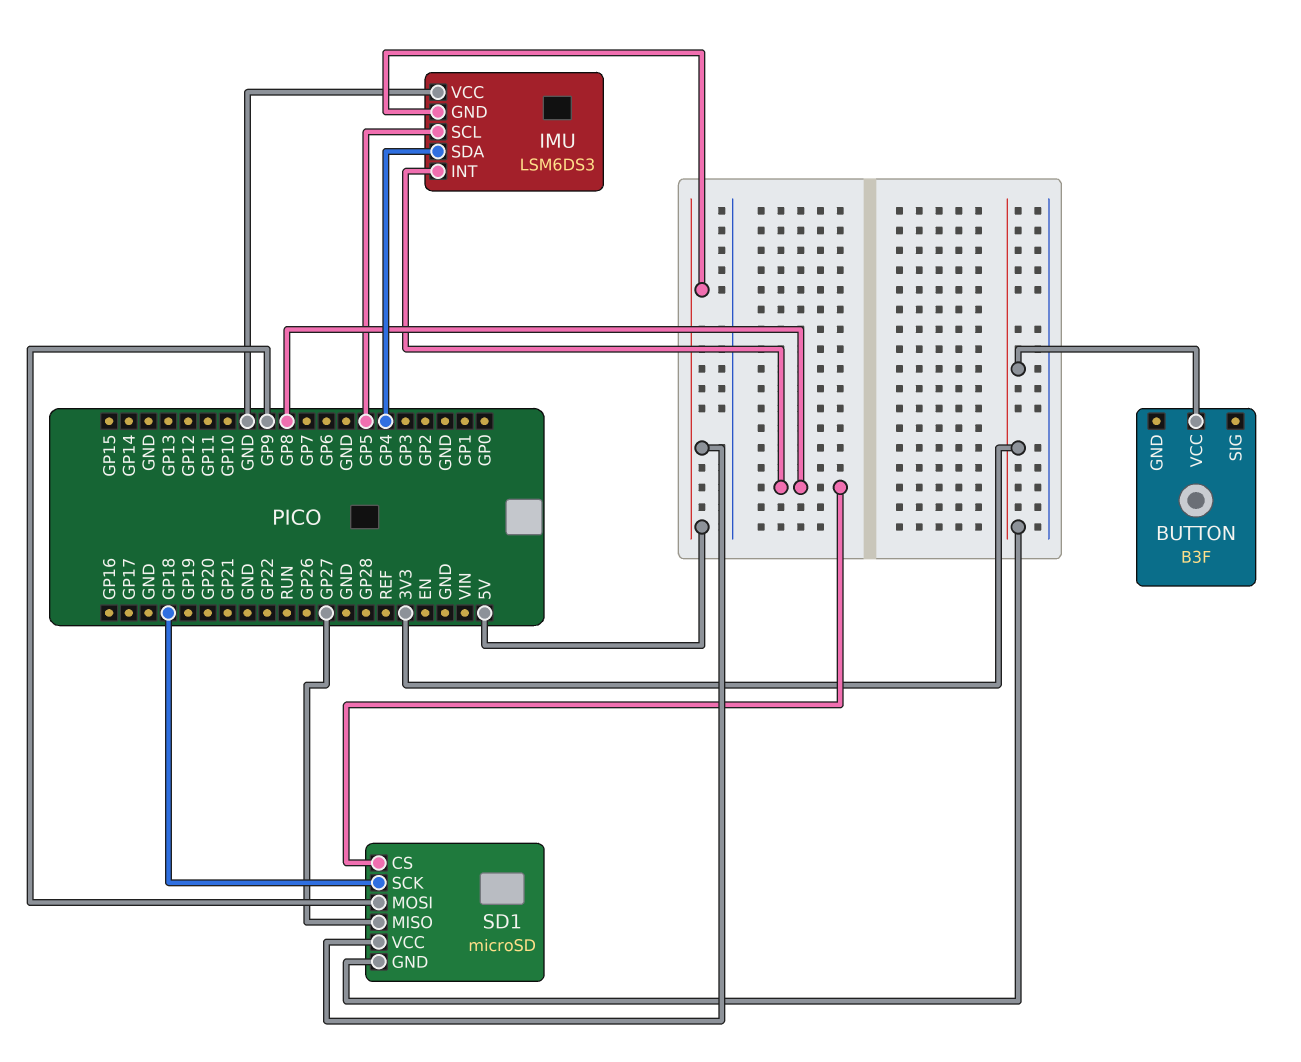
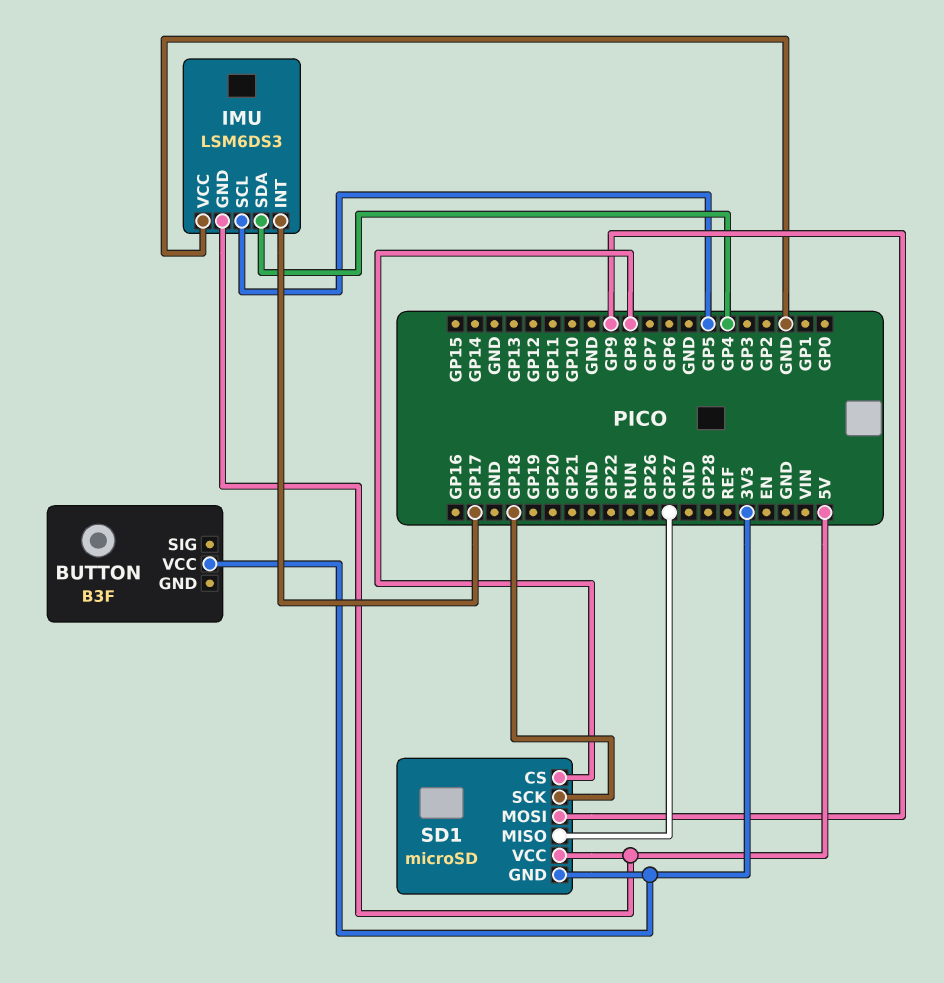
IMU pin INT: GP8 -> GP17

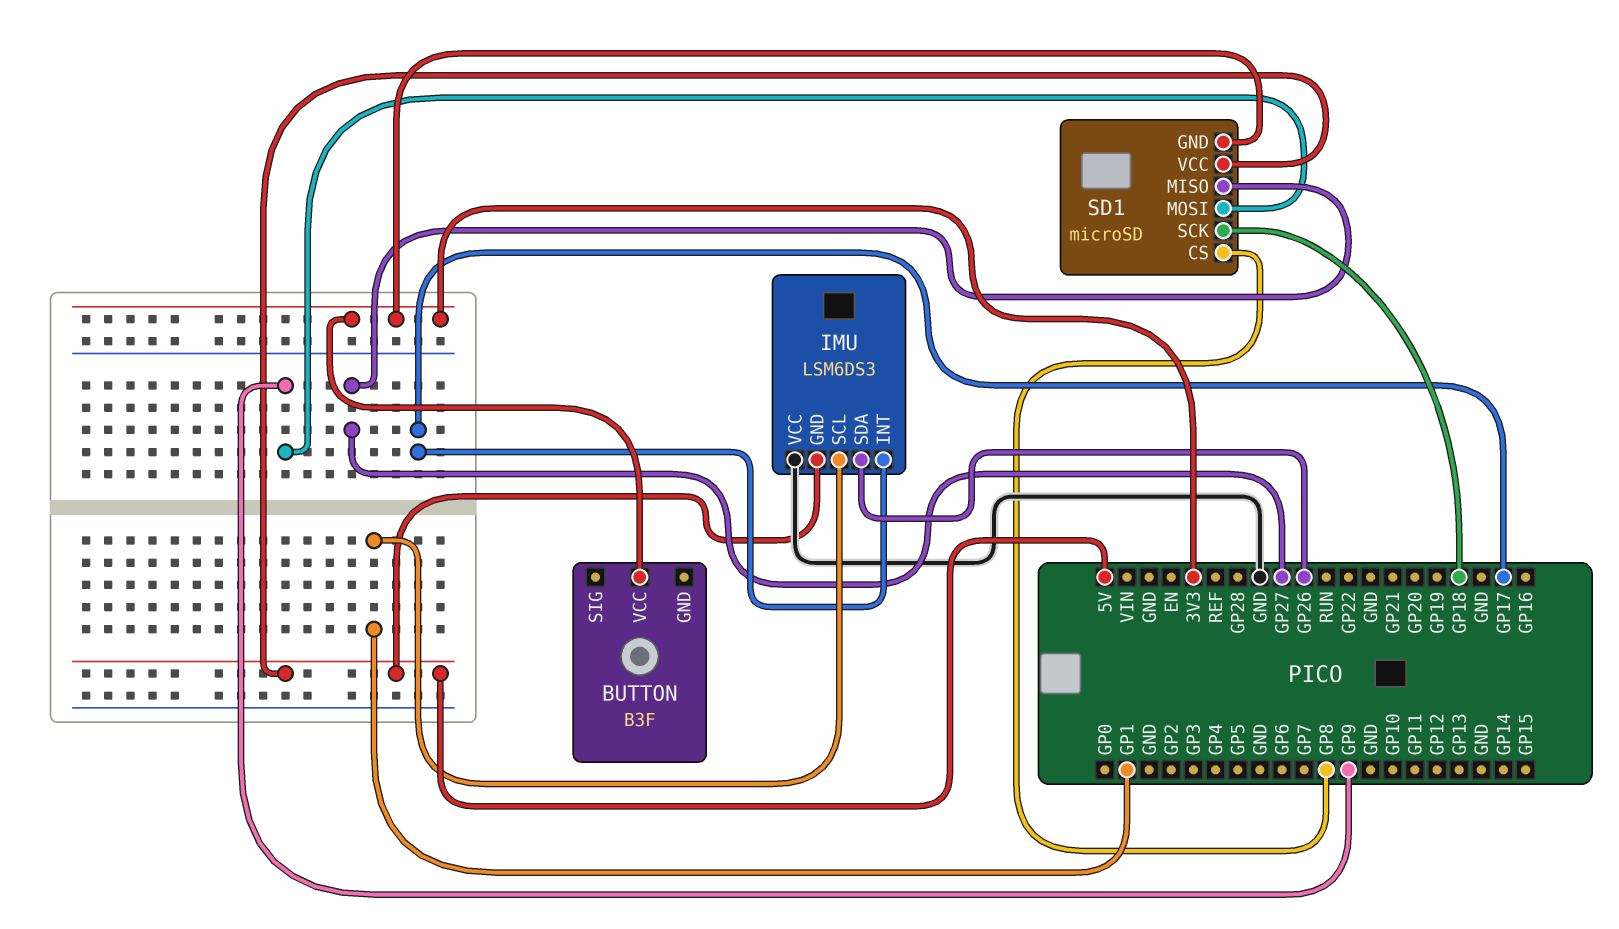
IMU pin SCL: GP5 -> GP1
IMU pin SDA: GP4 -> GP26

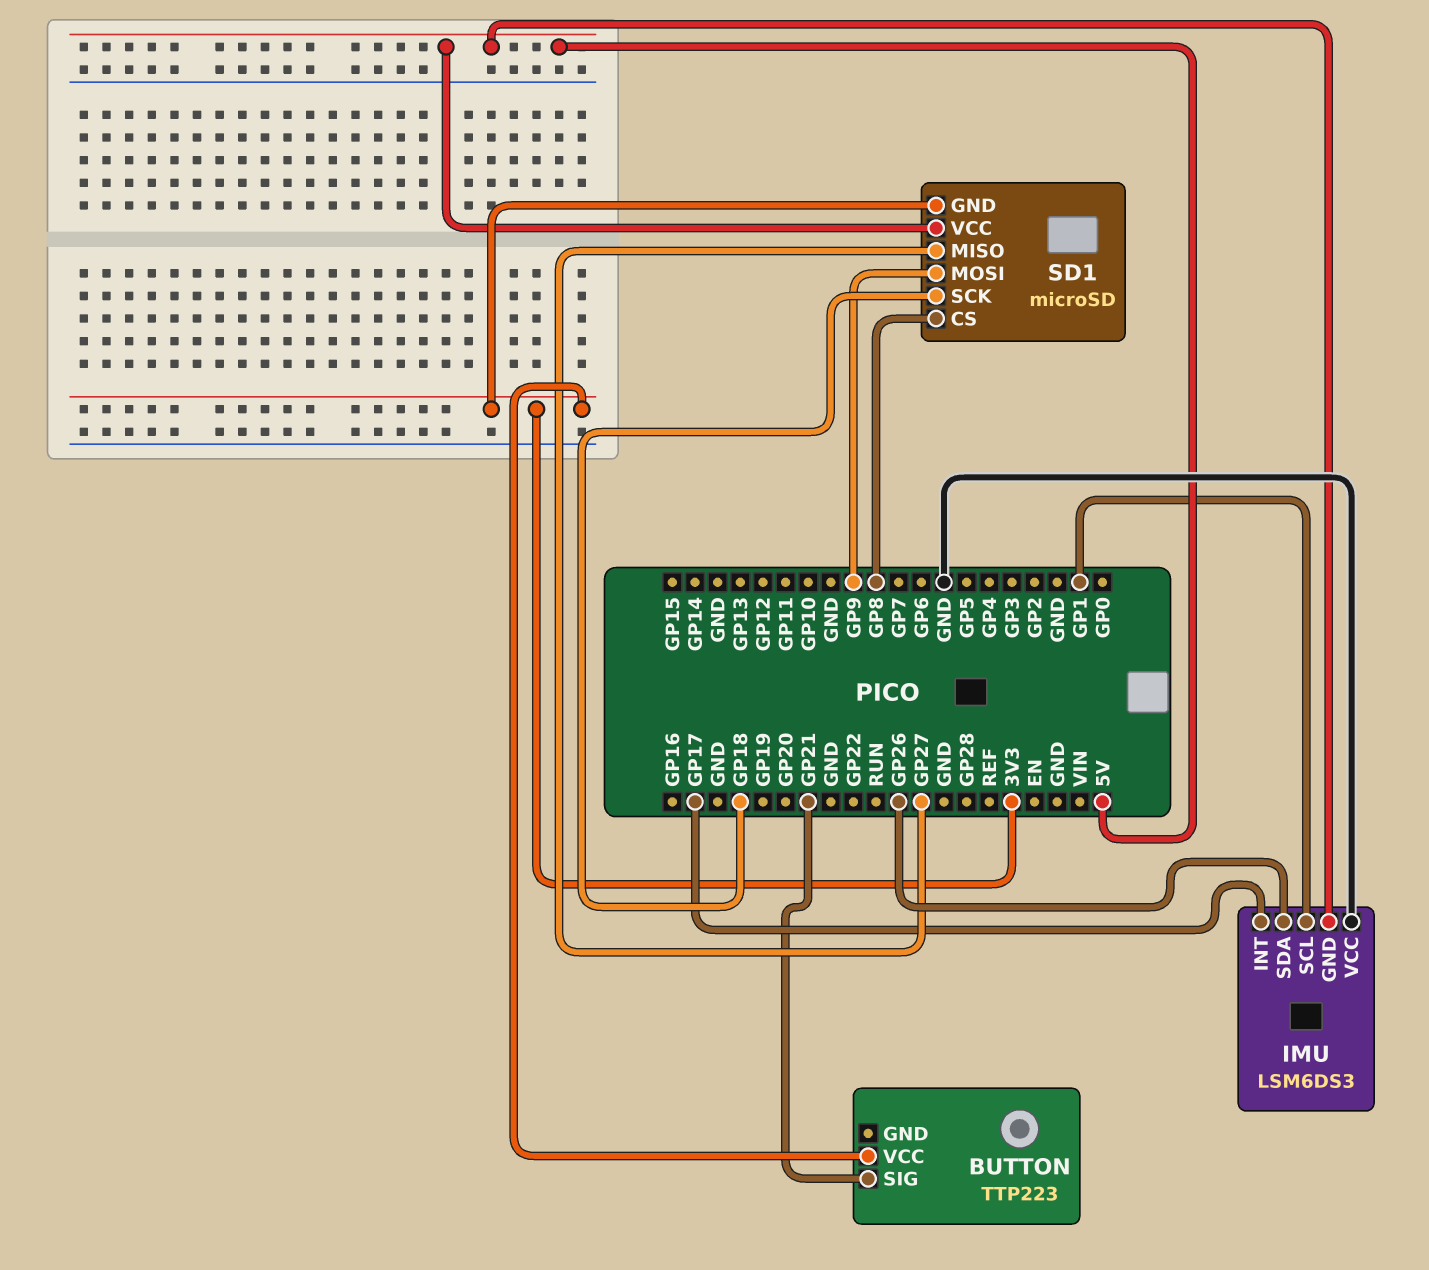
BUTTON: B3F -> TTP223
BUTTON pin SIG: none -> GP21

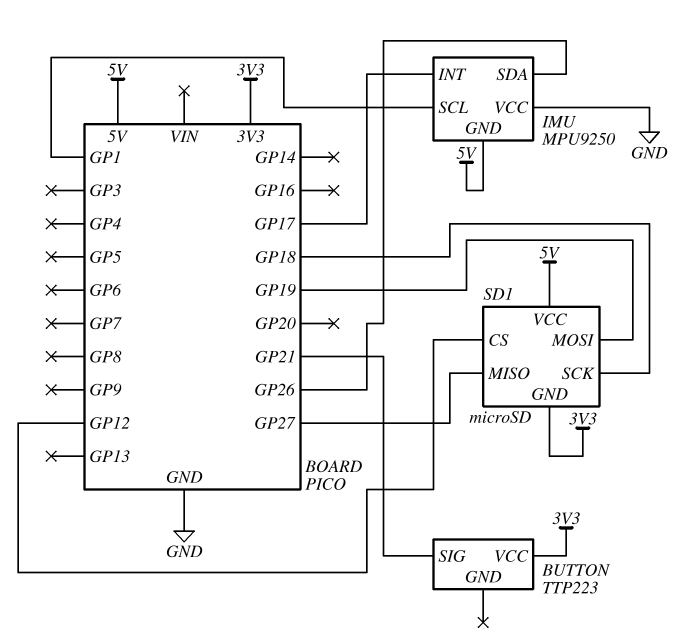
IMU: LSM6DS3 -> MPU9250
SD1 pin CS: GP8 -> GP12
SD1 pin MOSI: GP9 -> GP19

